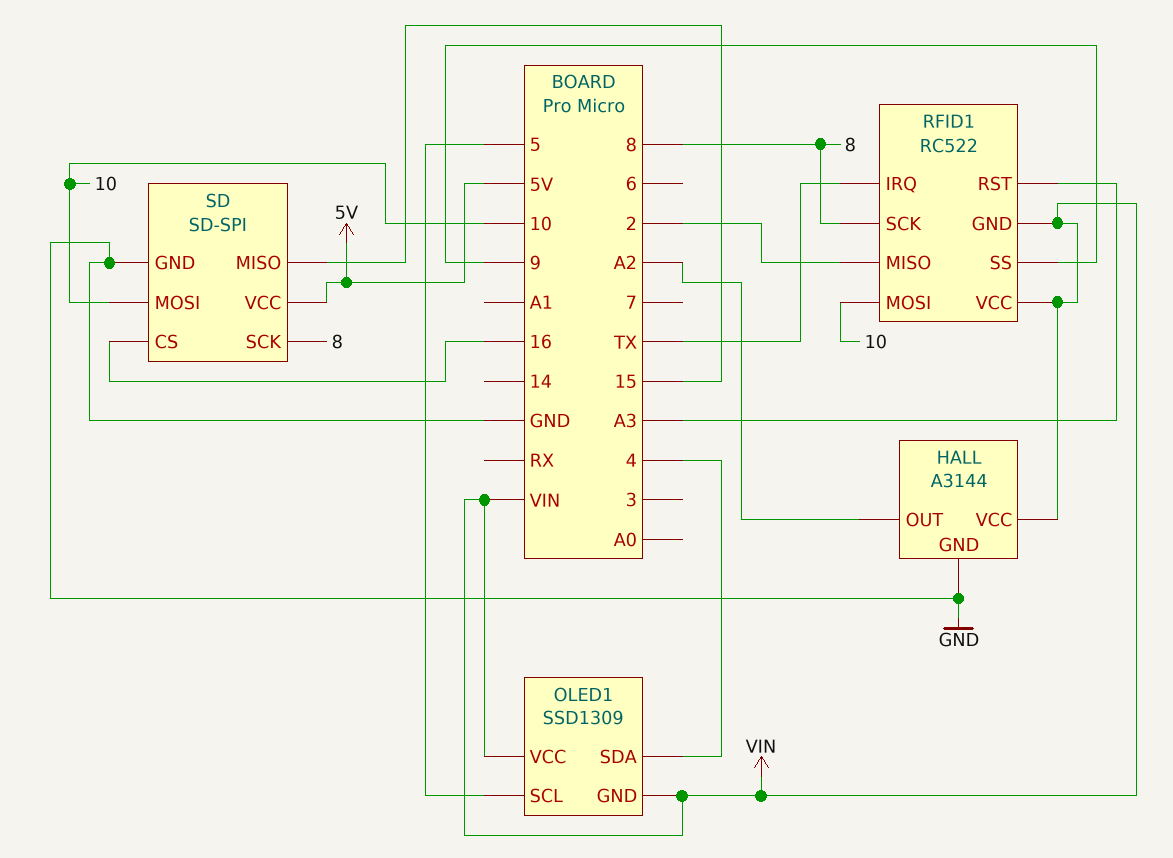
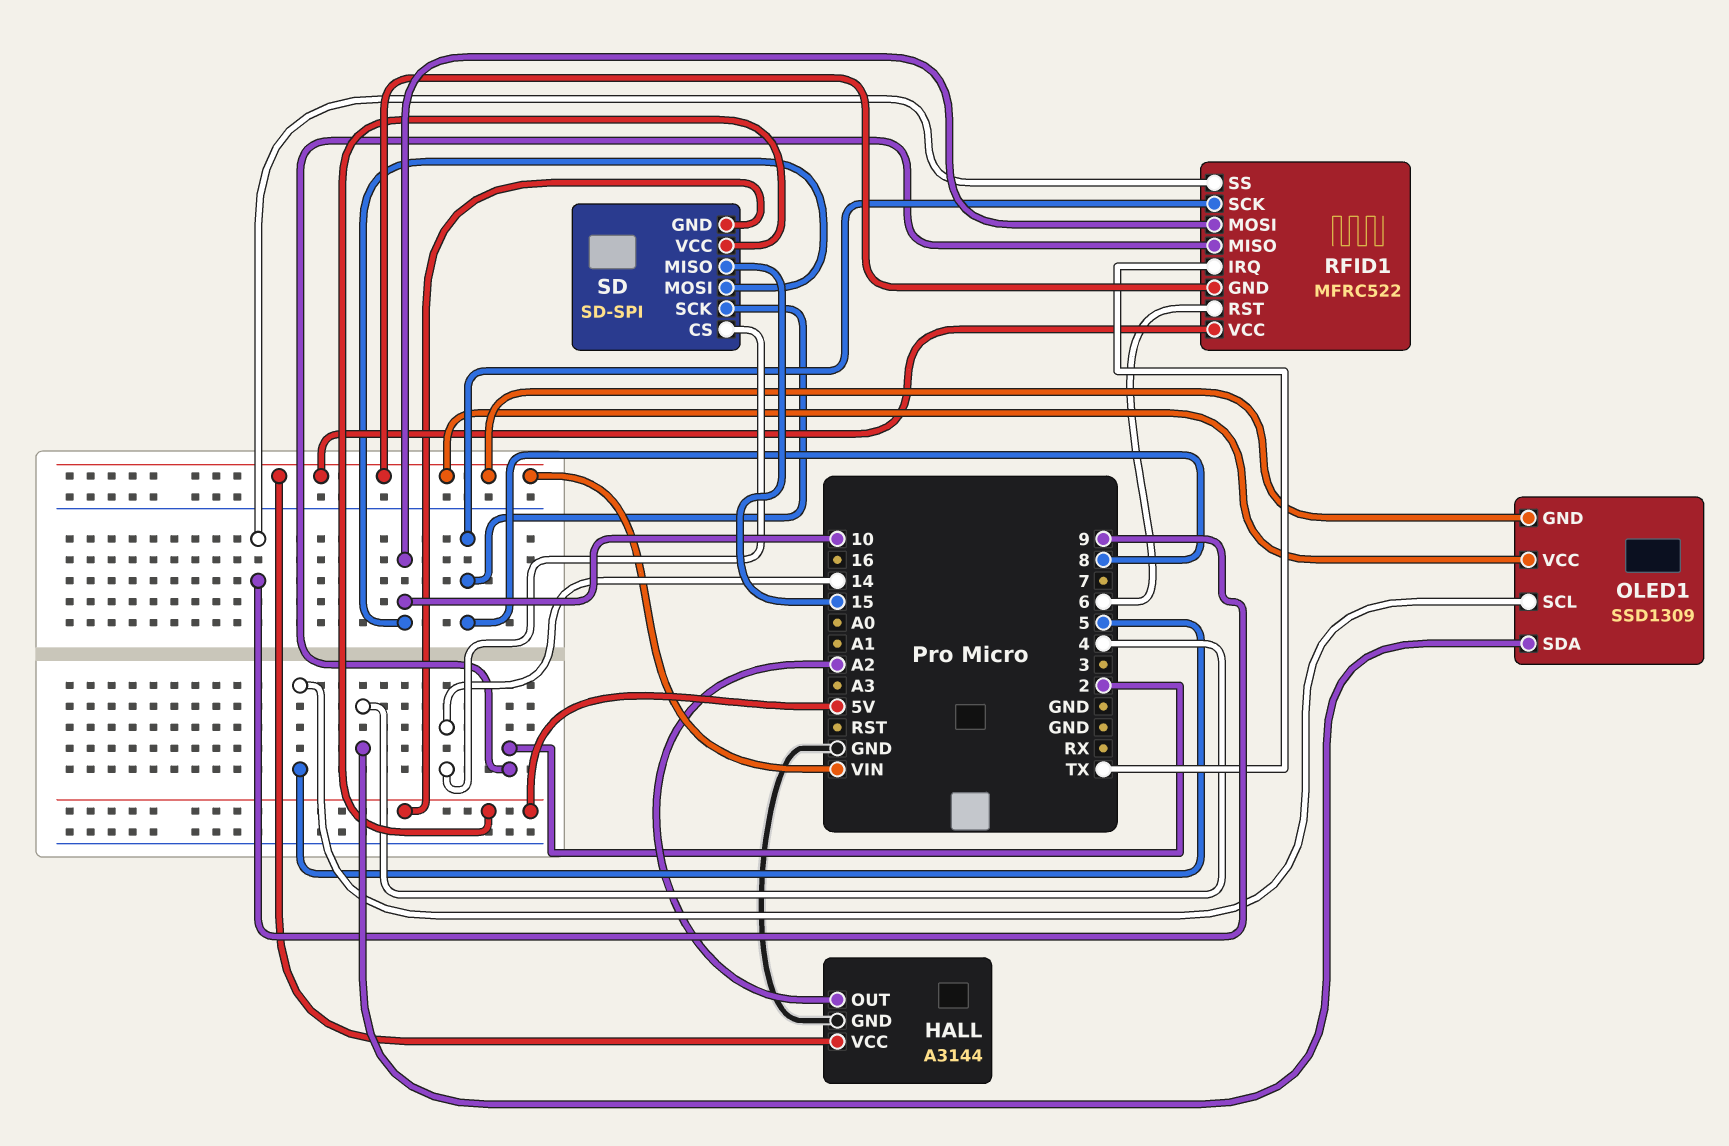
RFID1: RC522 -> MFRC522
RFID1 pin RST: A3 -> 6
SD pin CS: 16 -> 14
SD pin GND: GND -> 5V

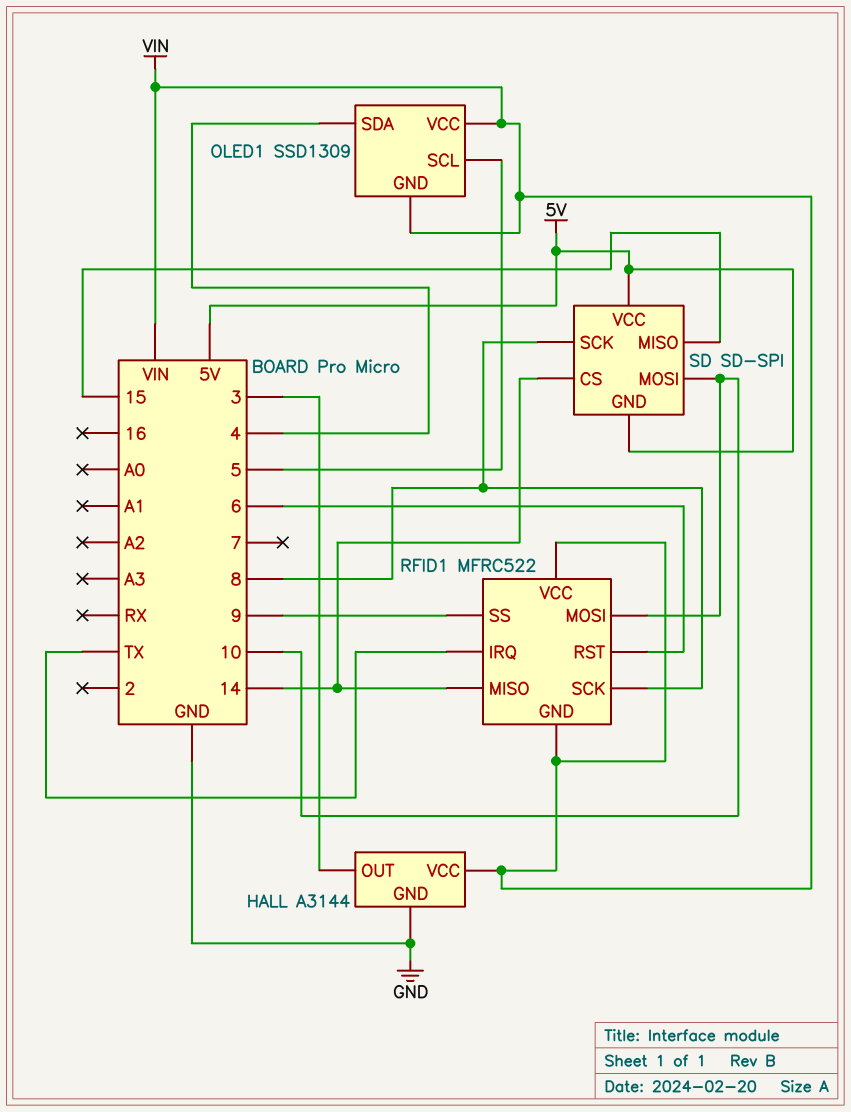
HALL pin OUT: A2 -> 3
RFID1 pin MISO: 2 -> 14

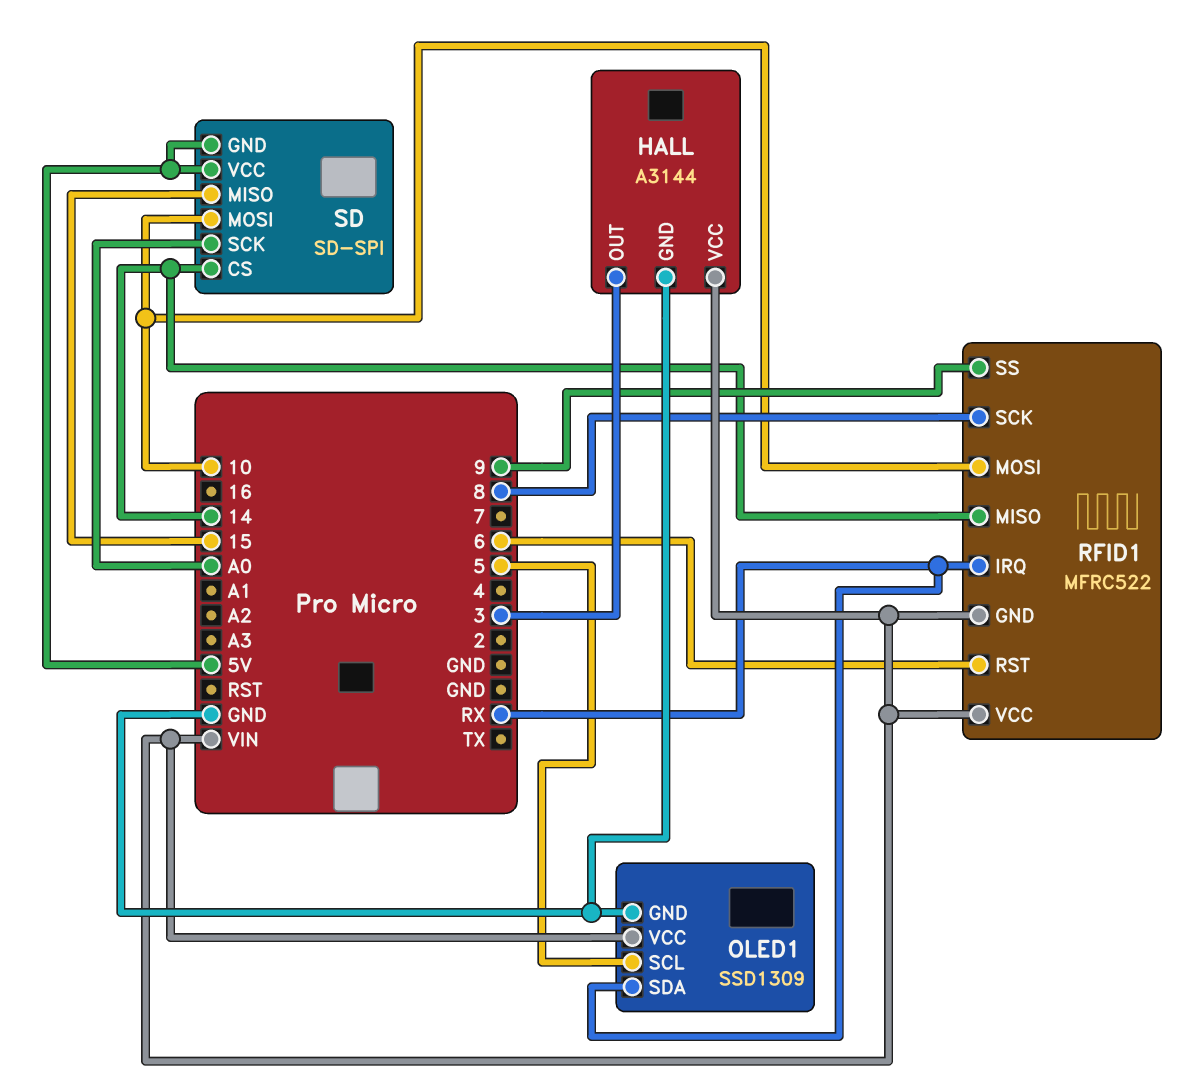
OLED1 pin GND: VIN -> GND
OLED1 pin SDA: 4 -> RX
RFID1 pin IRQ: TX -> RX
SD pin SCK: 8 -> A0

